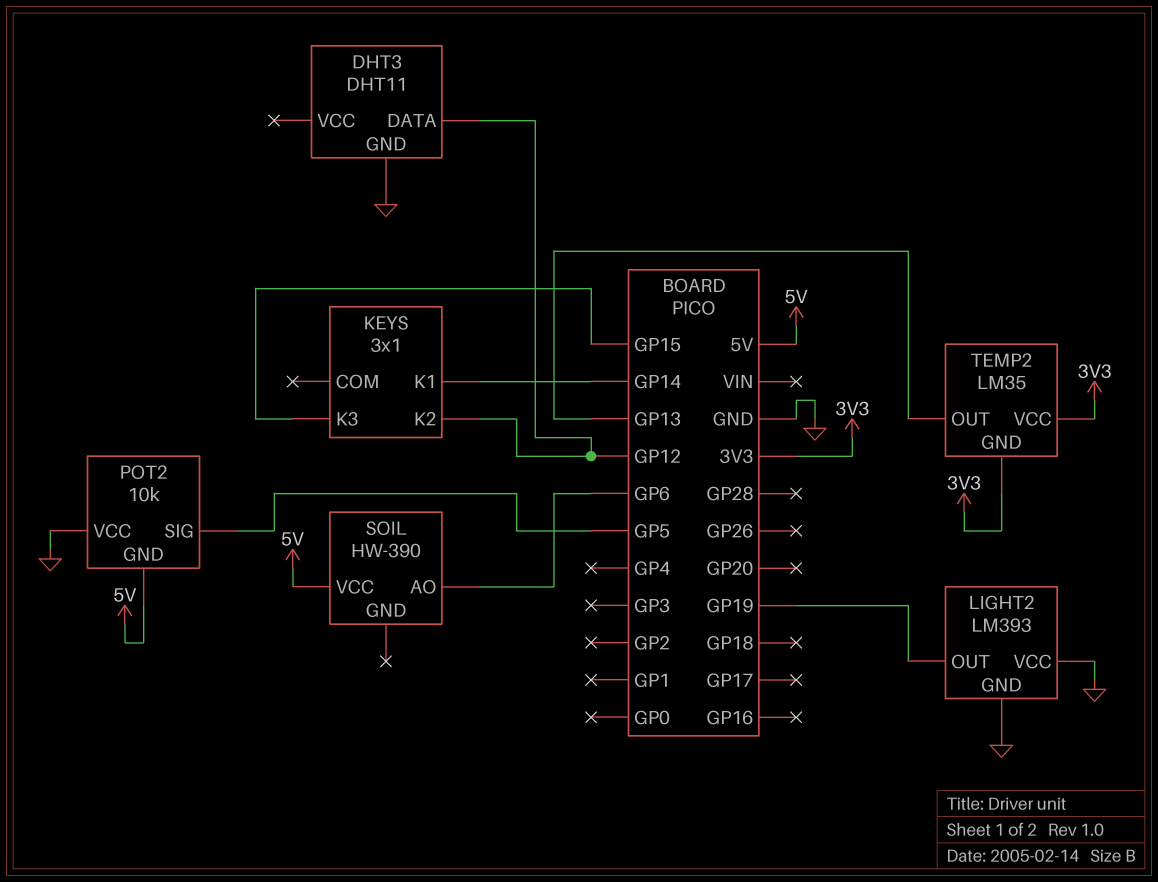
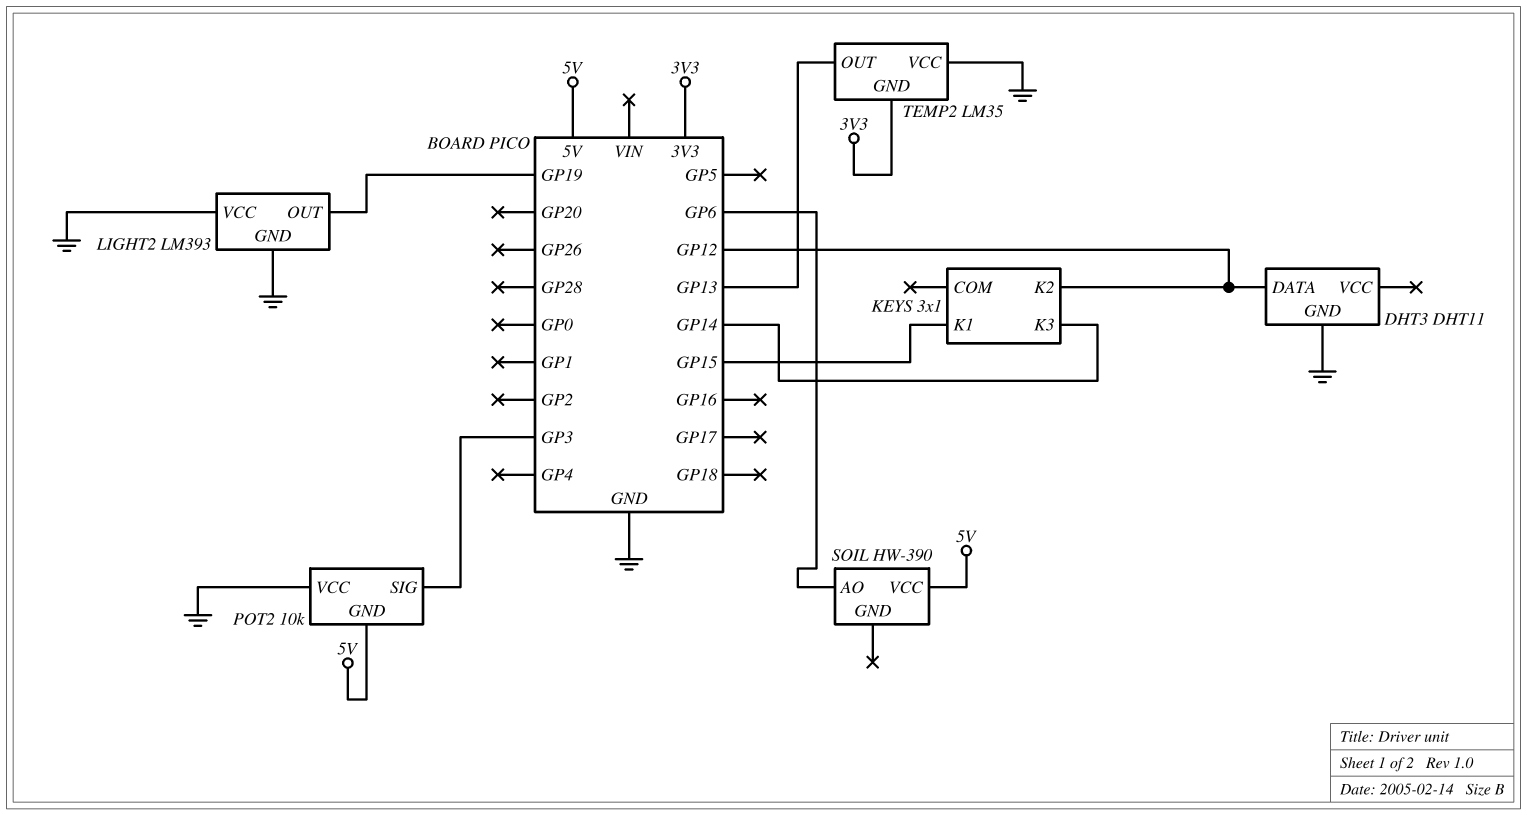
KEYS pin K1: GP14 -> GP15
KEYS pin K3: GP15 -> GP14
POT2 pin SIG: GP5 -> GP3
TEMP2 pin VCC: 3V3 -> GND

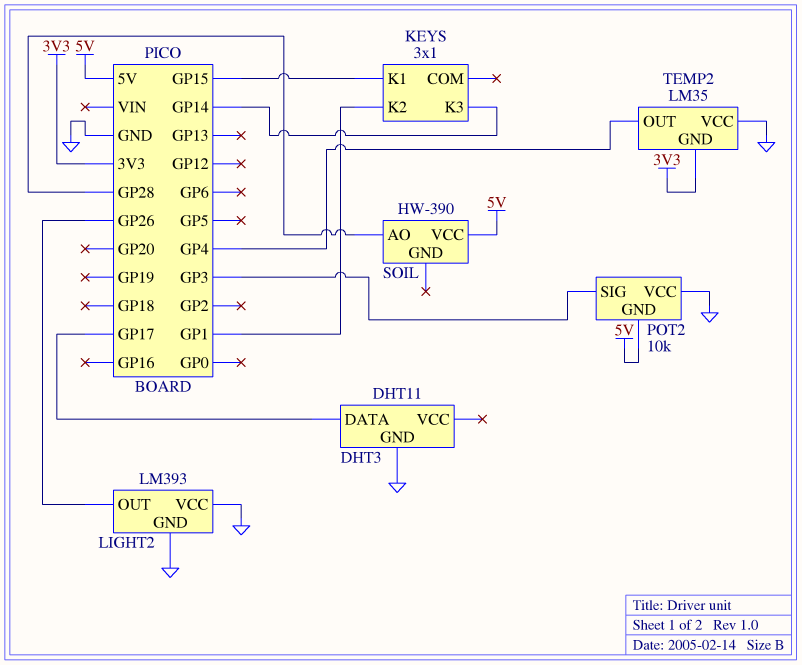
DHT3 pin DATA: GP12 -> GP17
KEYS pin K2: GP12 -> GP1
LIGHT2 pin OUT: GP19 -> GP26
SOIL pin AO: GP6 -> GP28
TEMP2 pin OUT: GP13 -> GP4

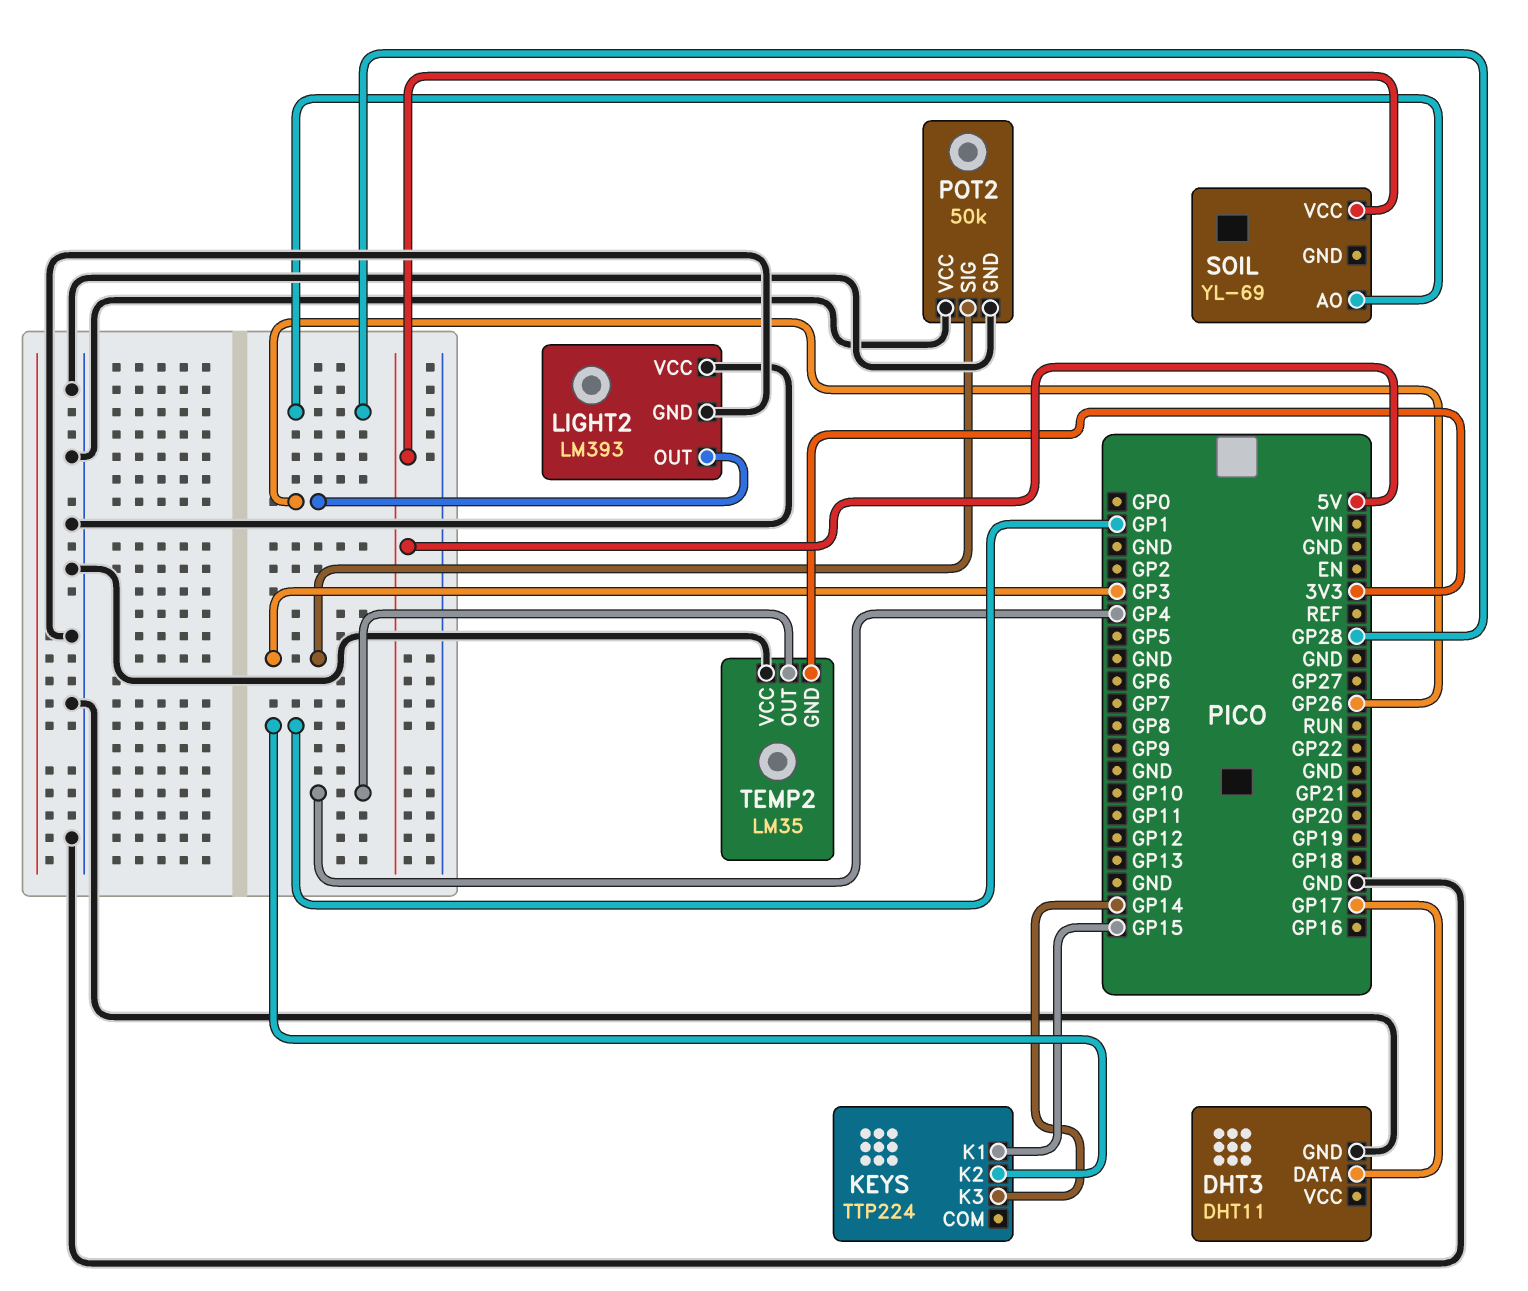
KEYS: 3x1 -> TTP224
POT2: 10k -> 50k
POT2 pin GND: 5V -> GND
SOIL: HW-390 -> YL-69

